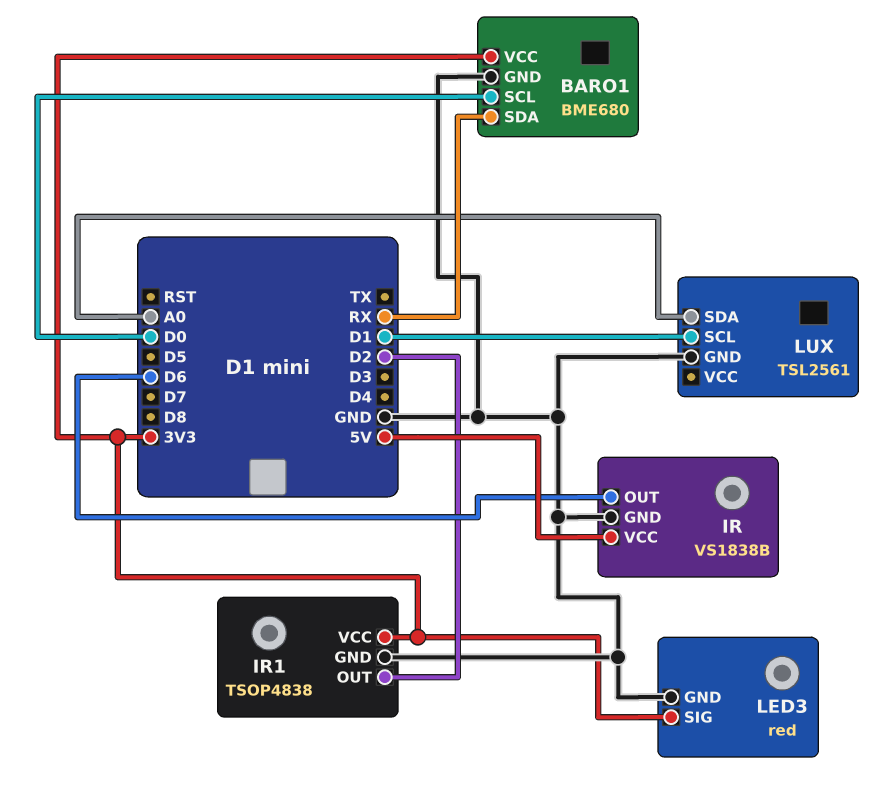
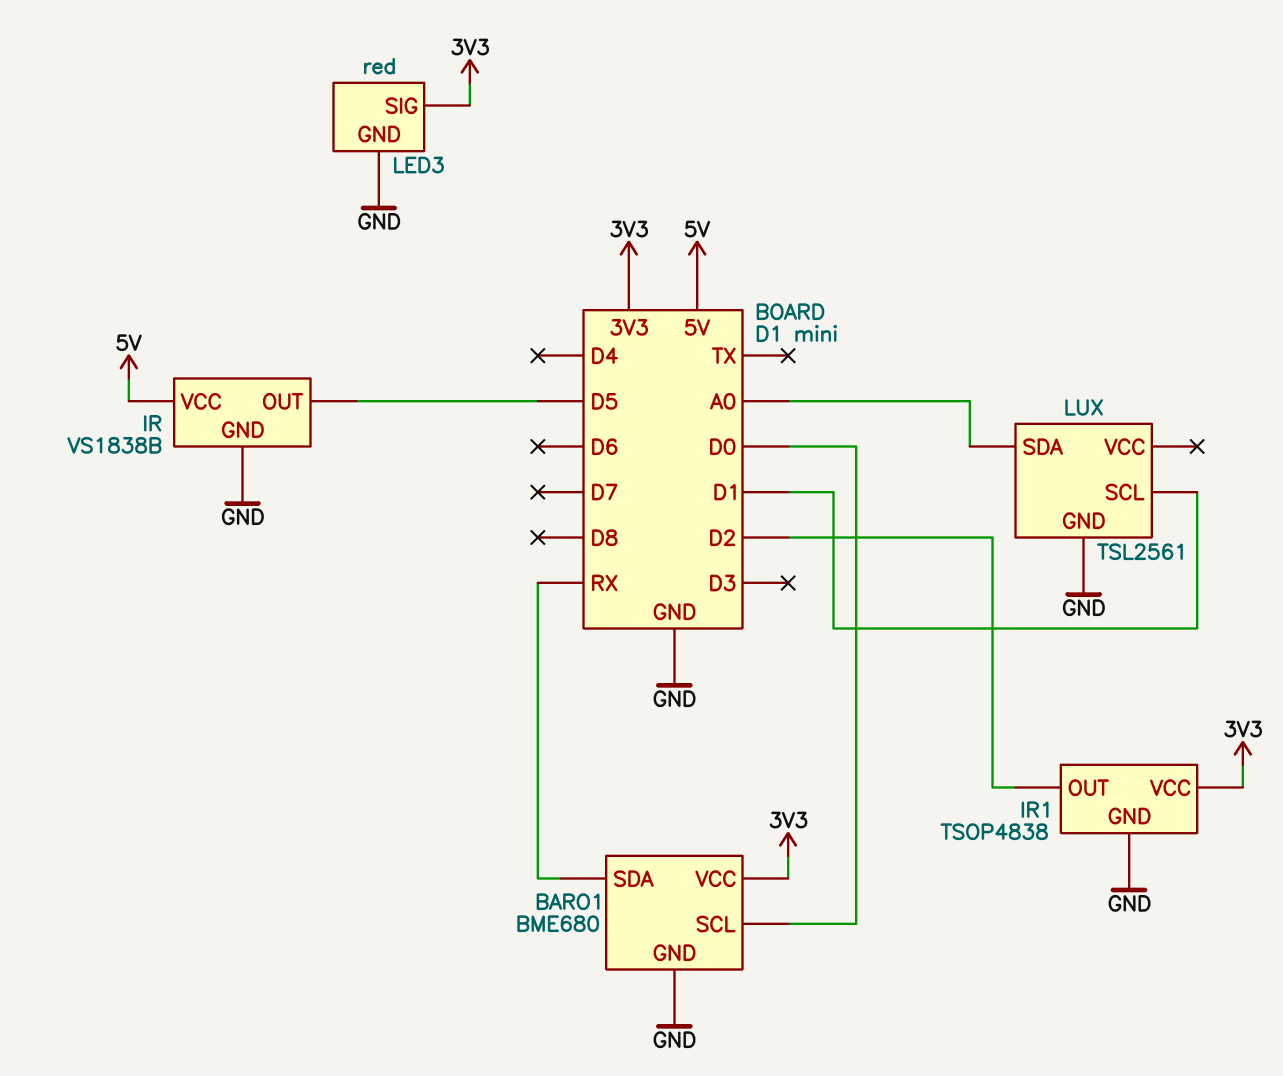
IR pin OUT: D6 -> D5

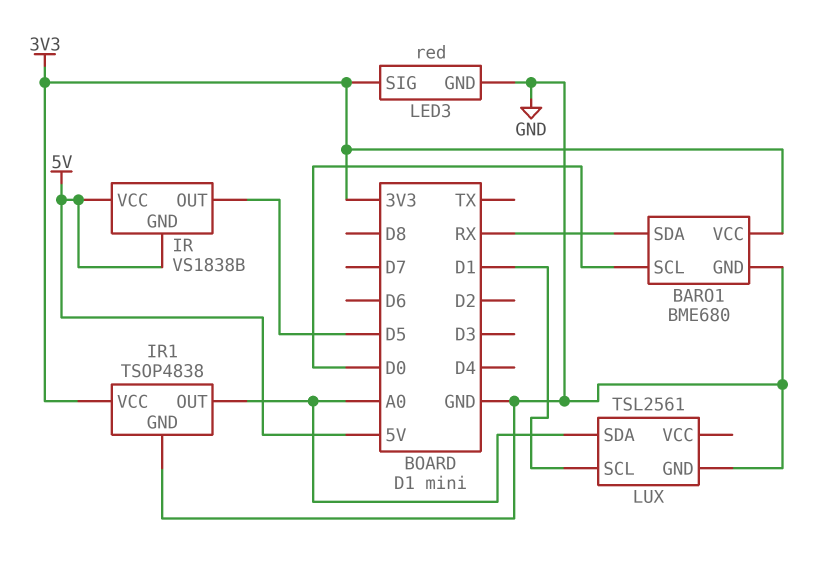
IR pin GND: GND -> 5V
IR1 pin OUT: D2 -> A0

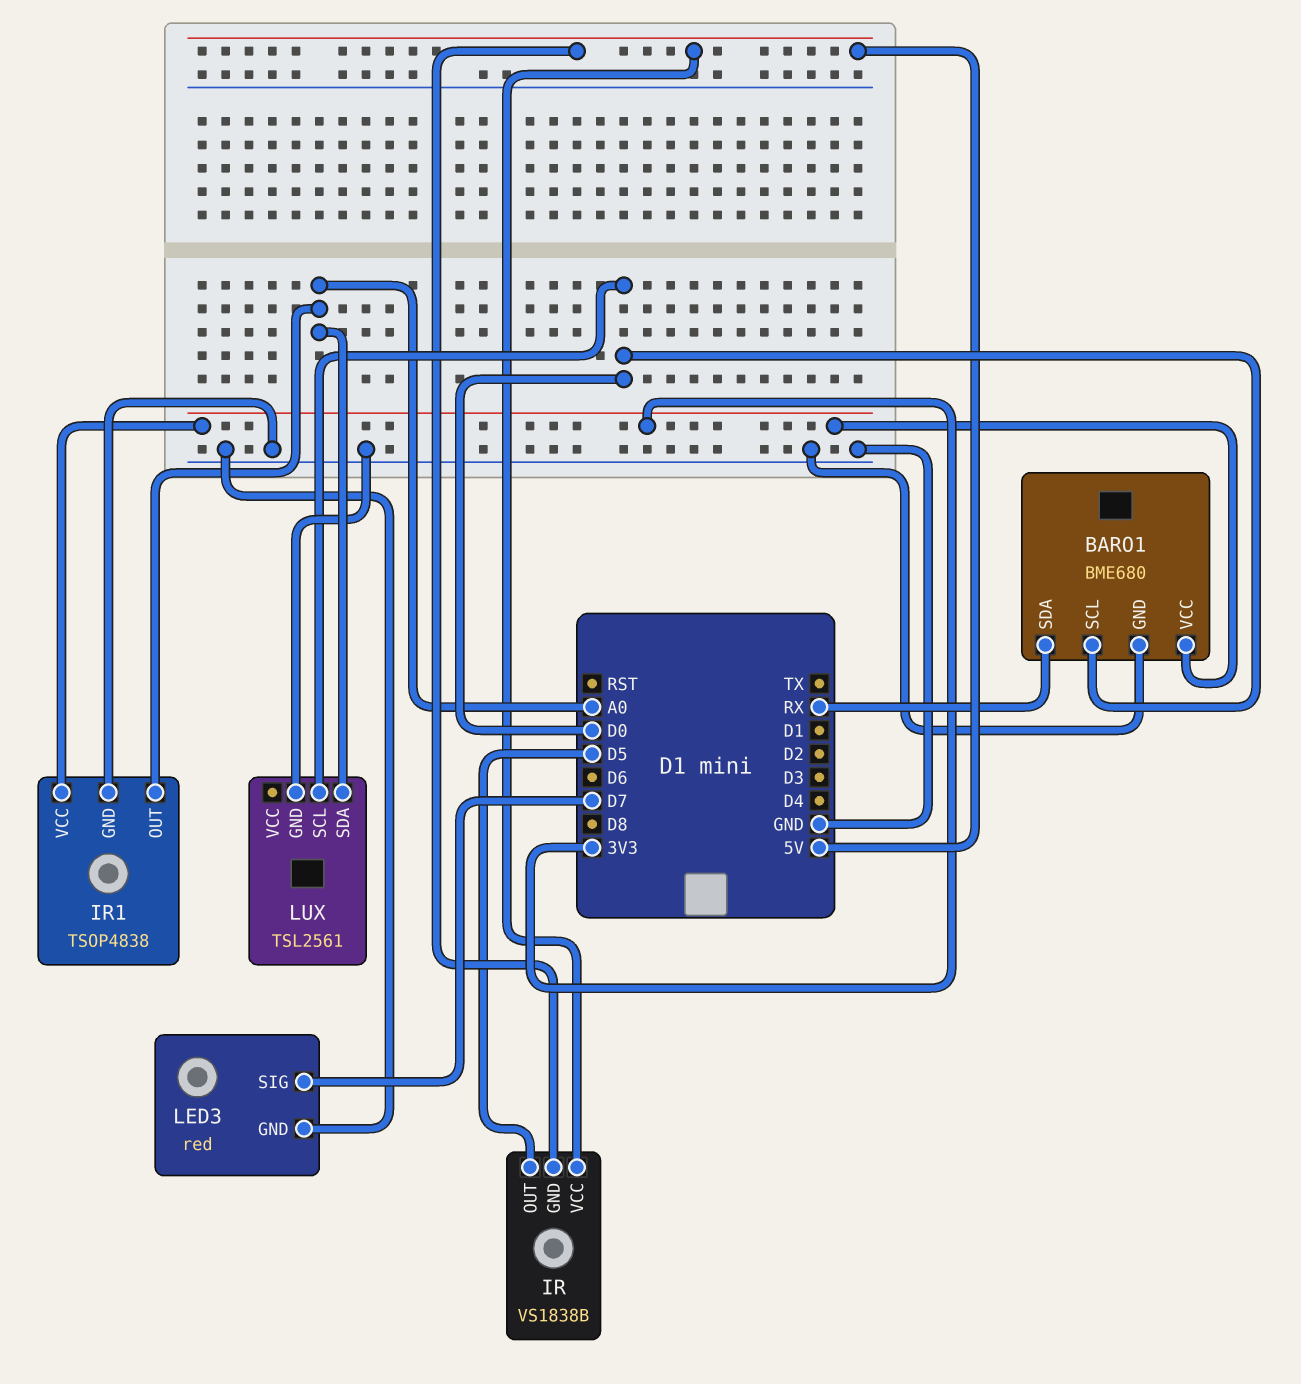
LED3 pin SIG: 3V3 -> D7
LUX pin SCL: D1 -> D0

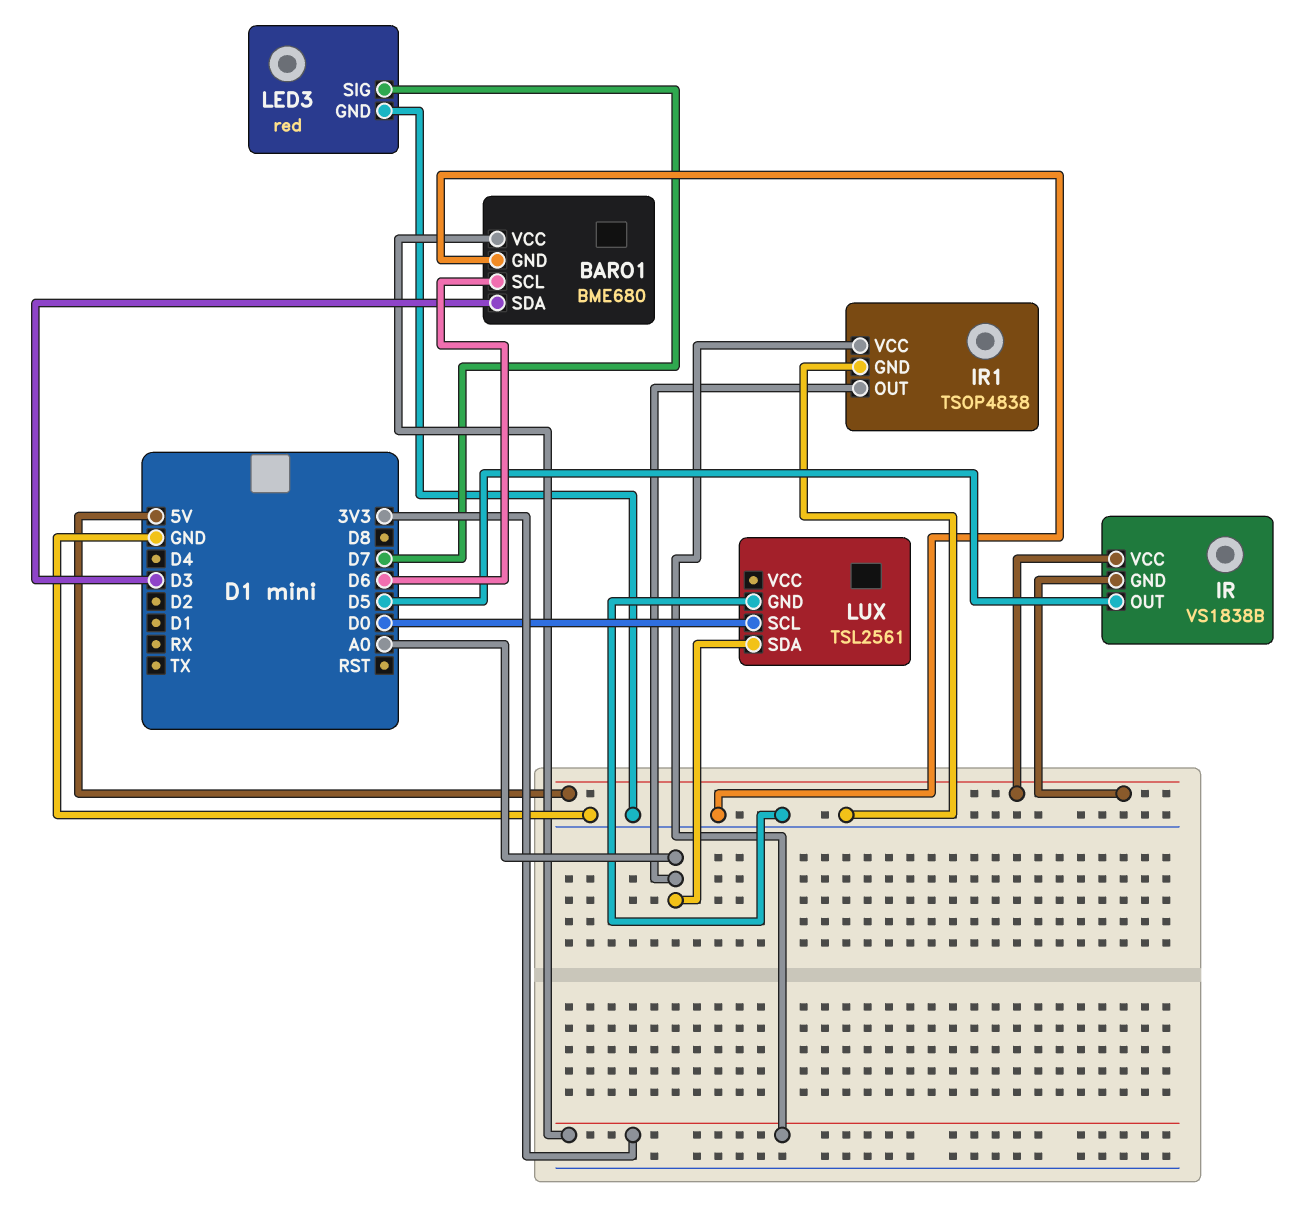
BARO1 pin SCL: D0 -> D6
BARO1 pin SDA: RX -> D3

